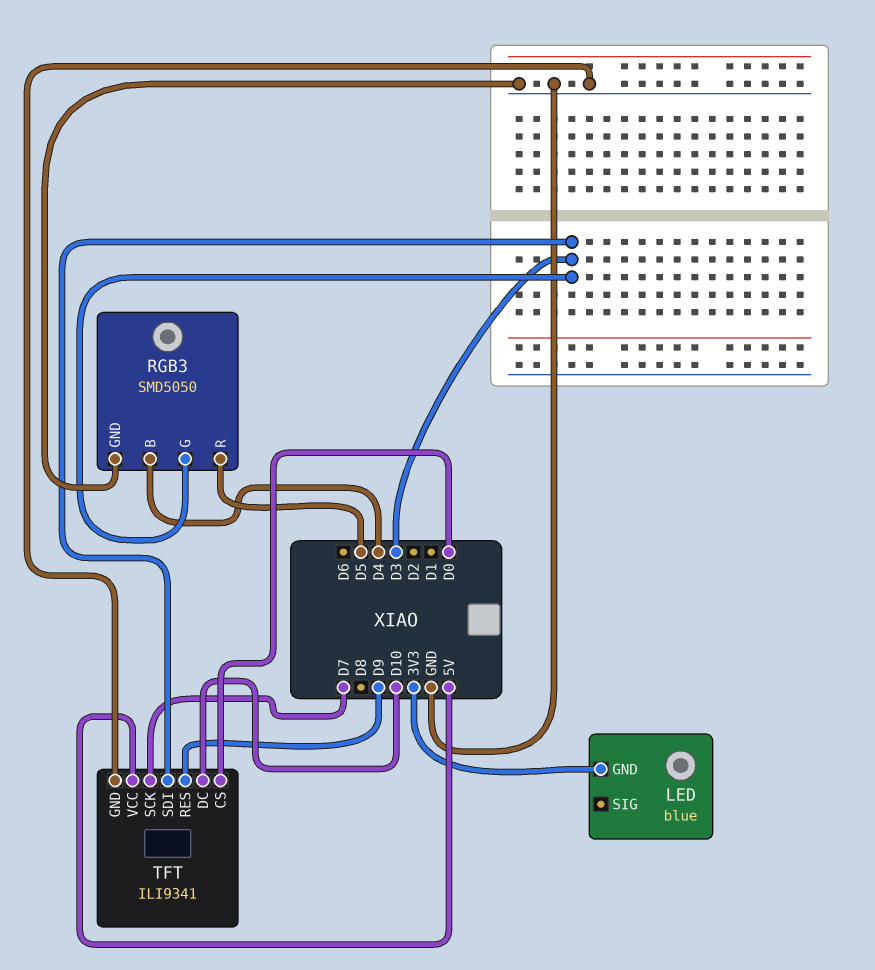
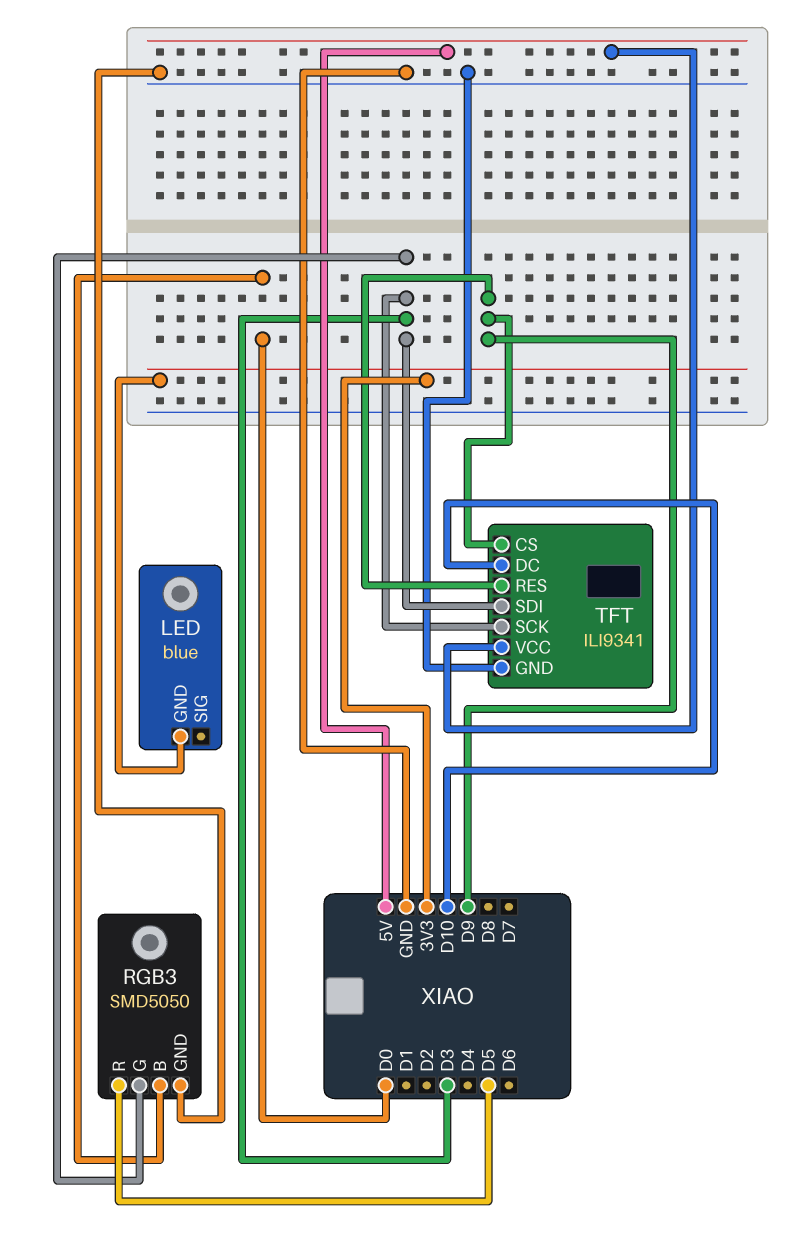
RGB3 pin B: D4 -> D0
TFT pin CS: D0 -> D9
TFT pin SCK: D7 -> D3

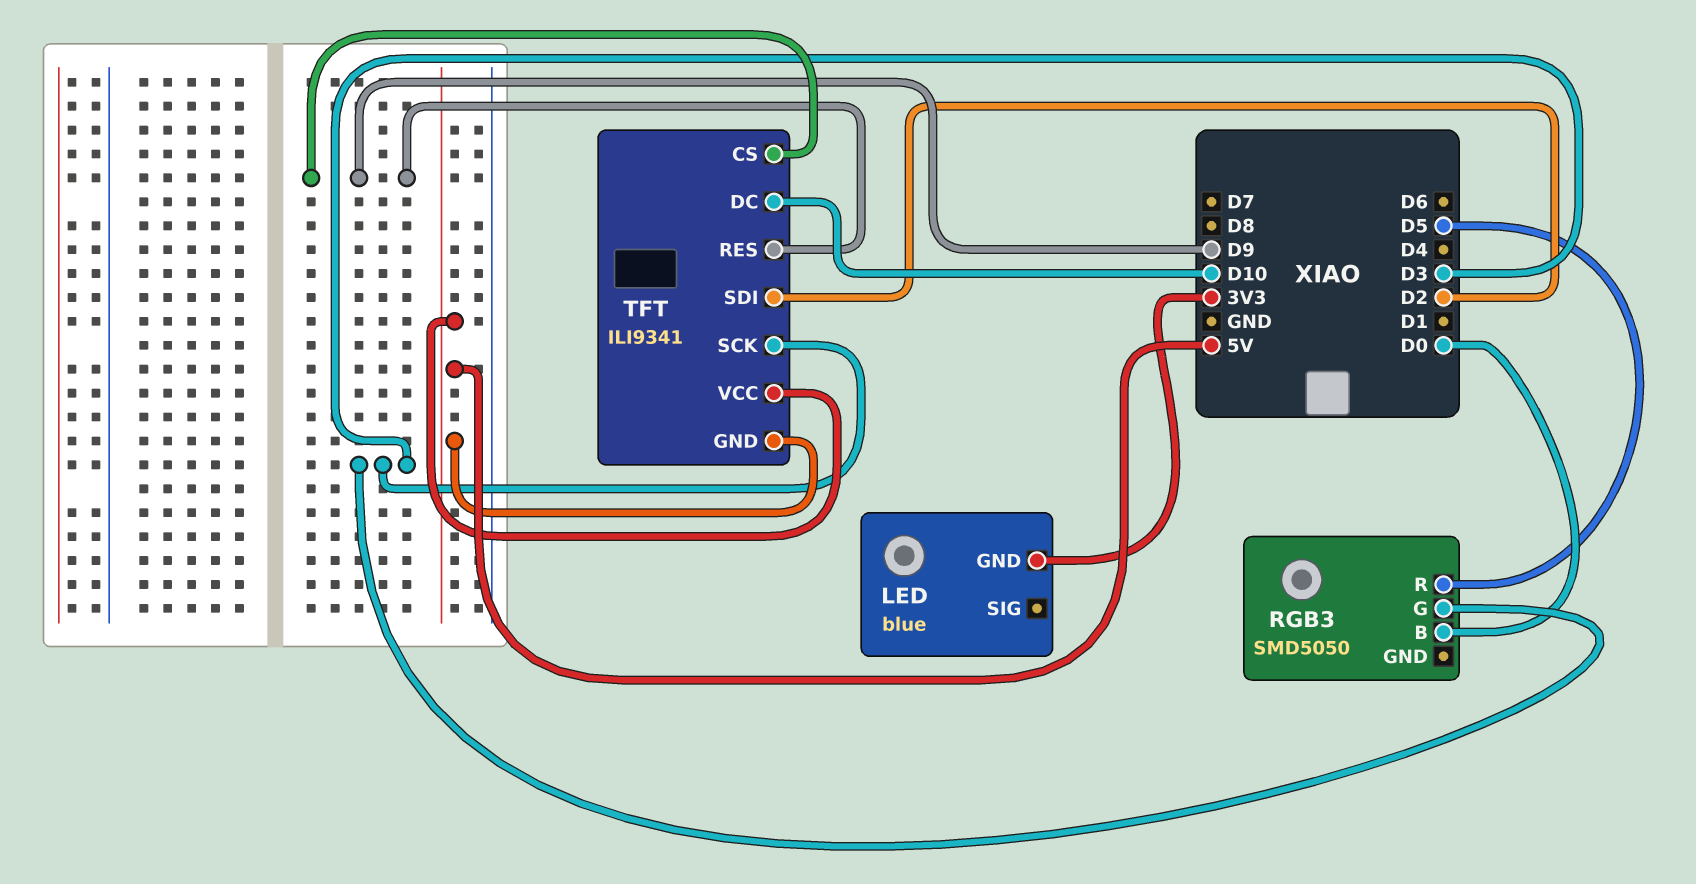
RGB3 pin GND: GND -> none
TFT pin GND: GND -> 5V
TFT pin SDI: D3 -> D2

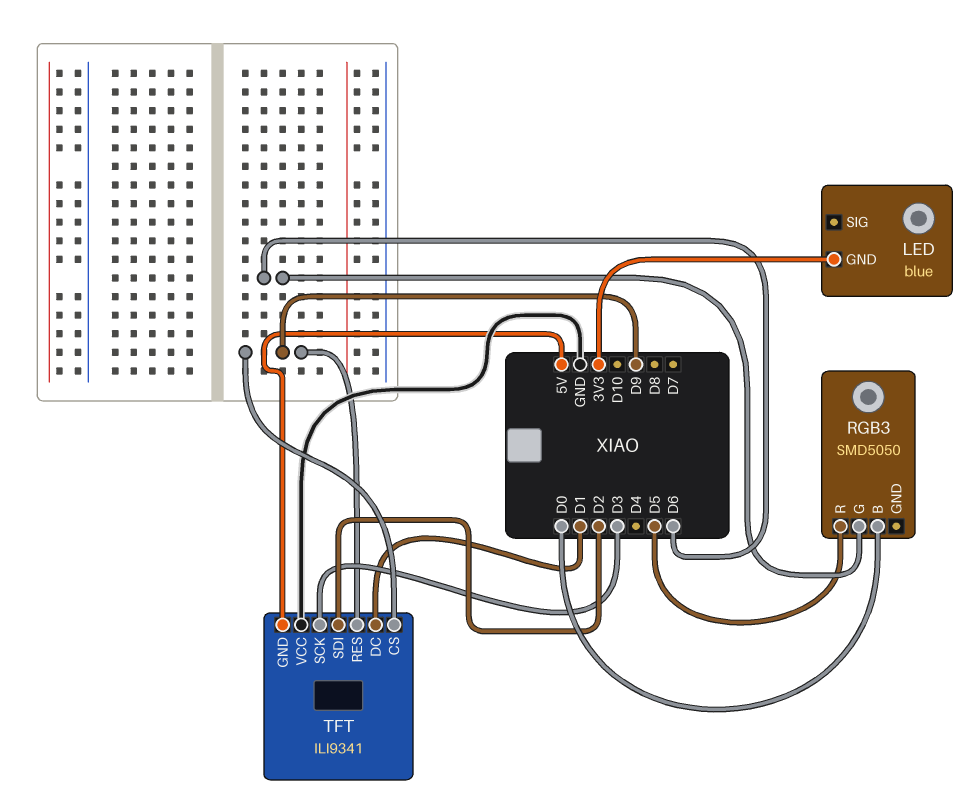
RGB3 pin G: D3 -> D6
TFT pin DC: D10 -> D1
TFT pin VCC: 5V -> GND

